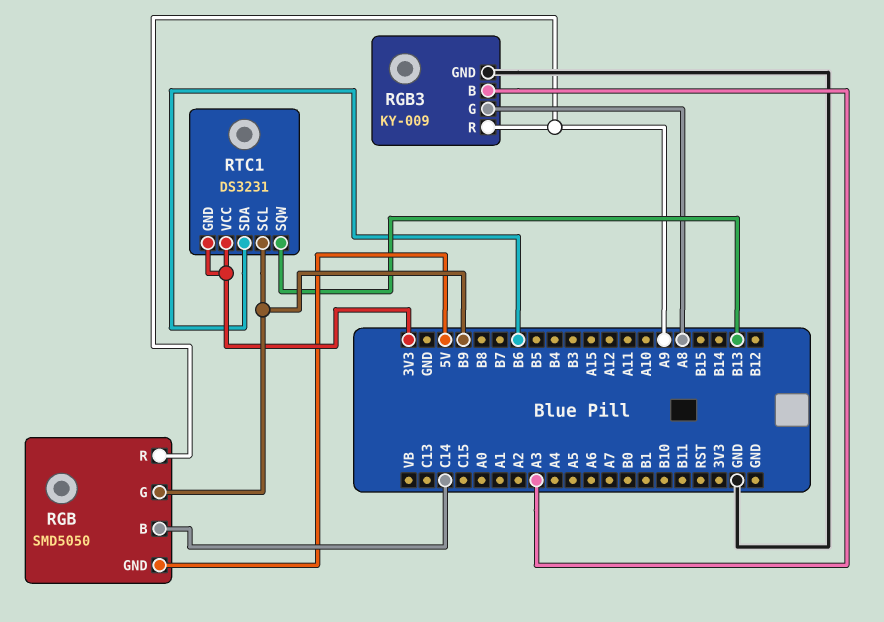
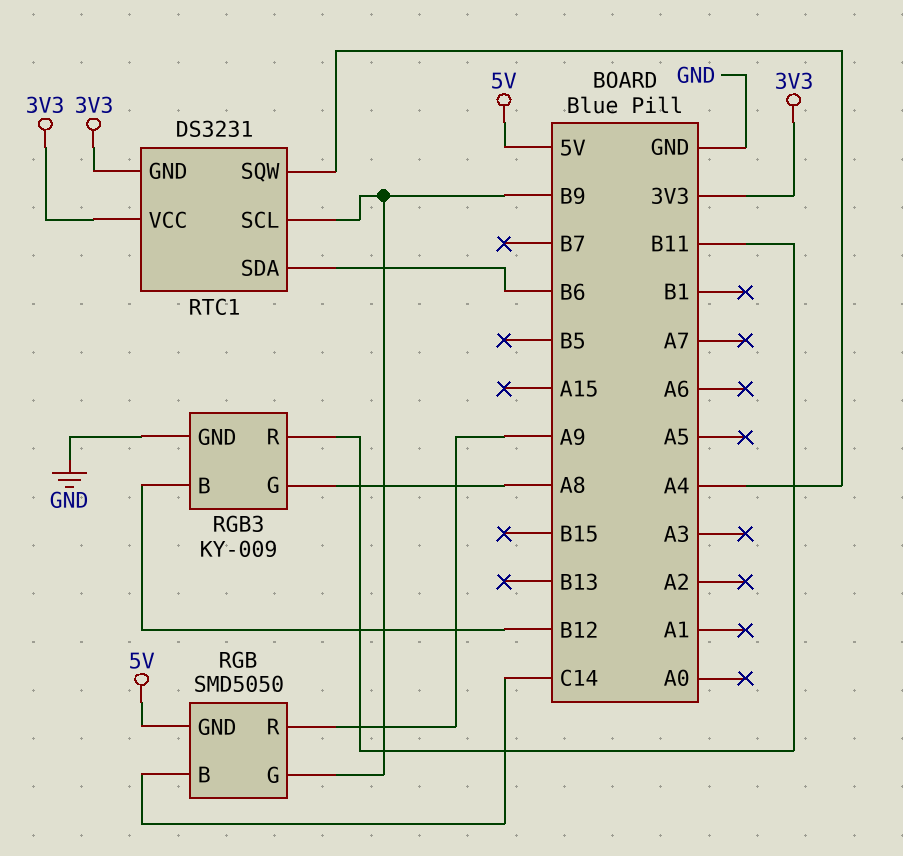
RGB3 pin B: A3 -> B12
RGB3 pin R: A9 -> B11
RTC1 pin SQW: B13 -> A4

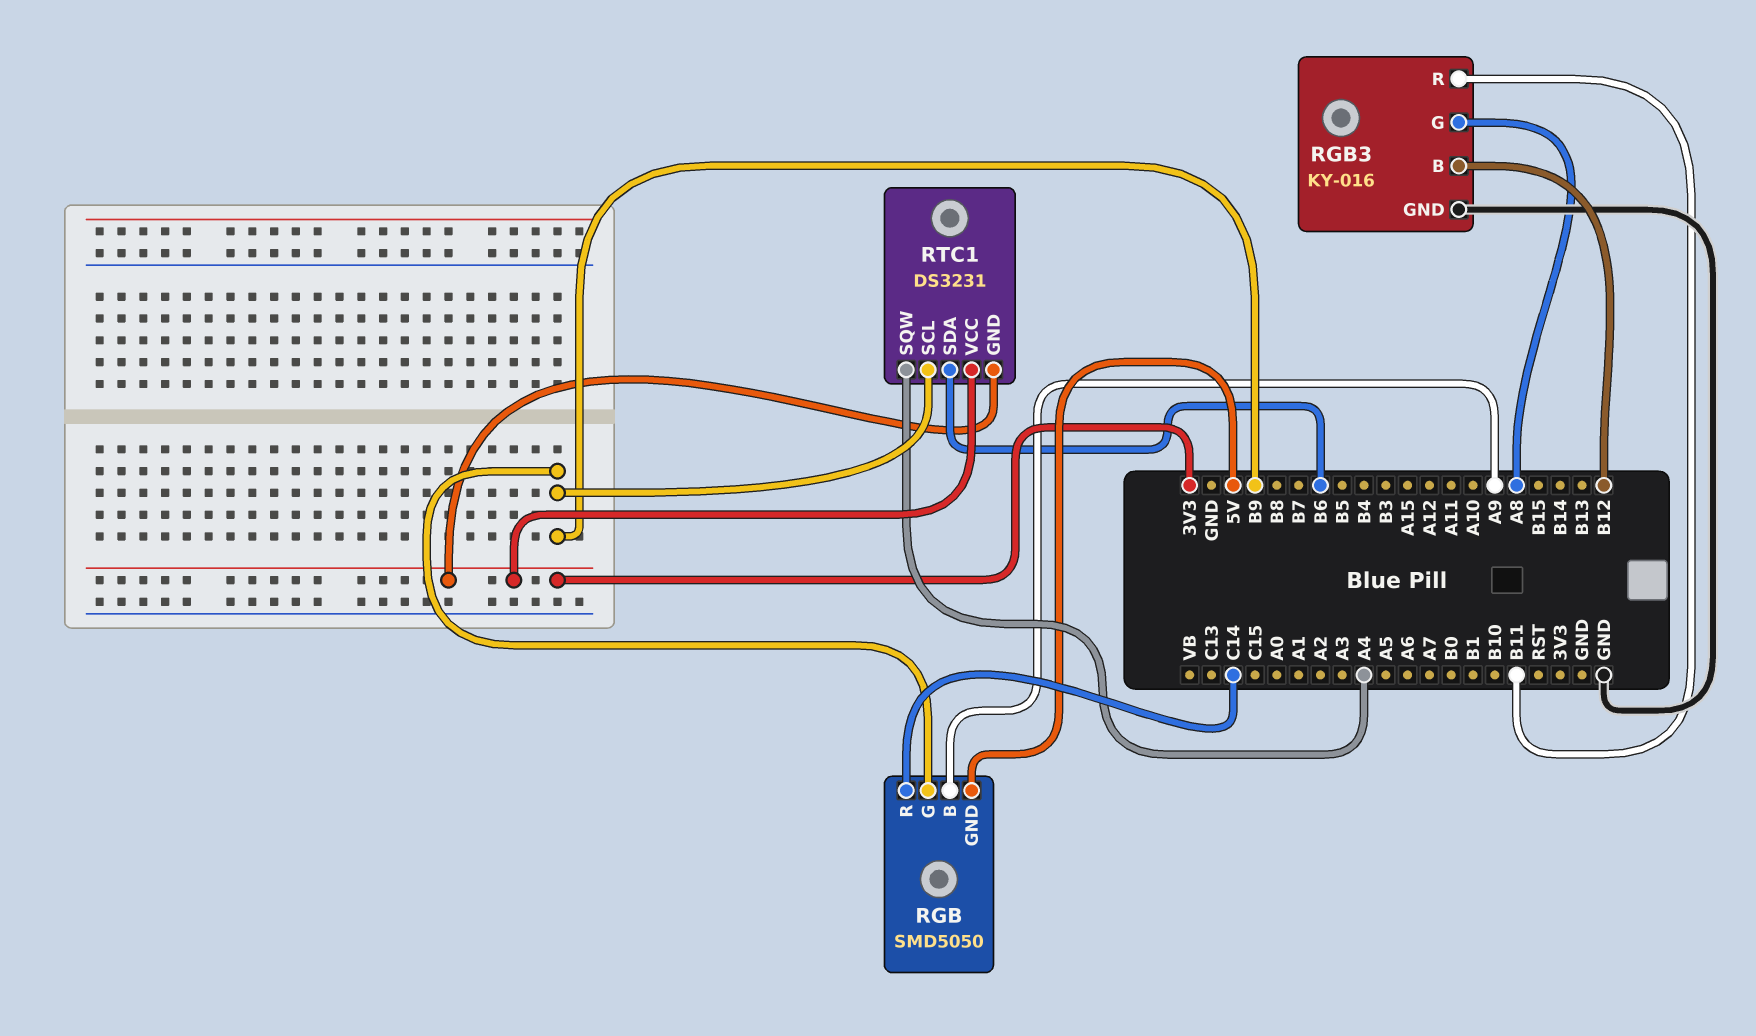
RGB pin B: C14 -> A9
RGB pin R: A9 -> C14
RGB3: KY-009 -> KY-016

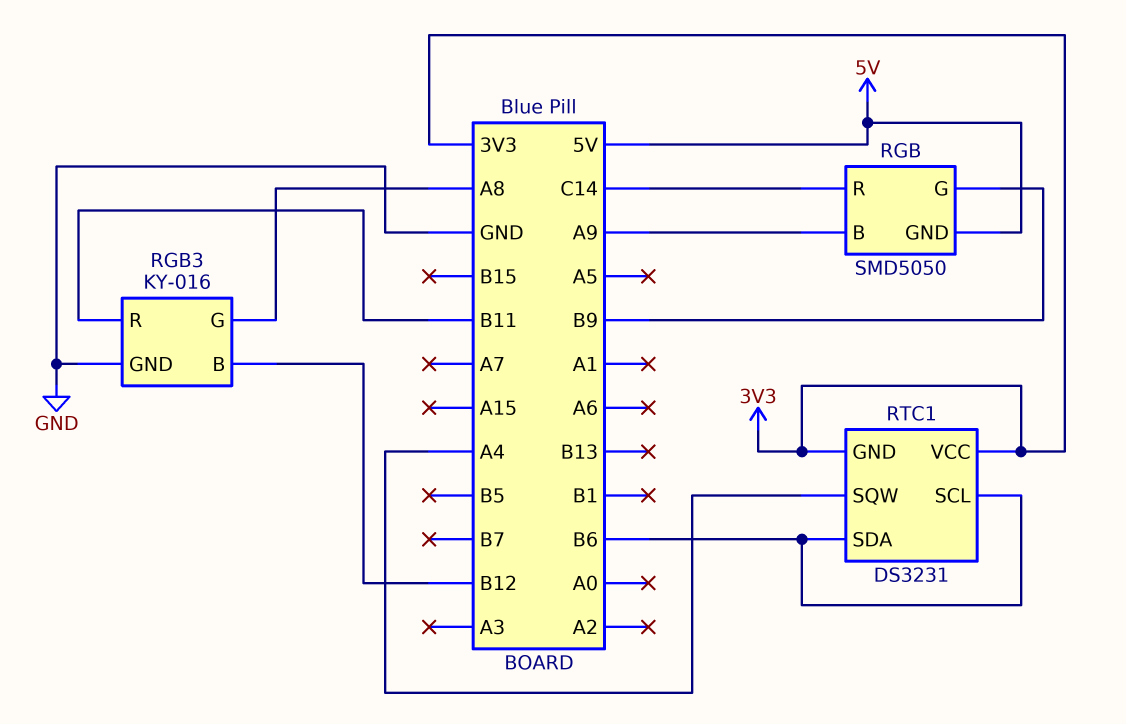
RTC1 pin SCL: B9 -> B6

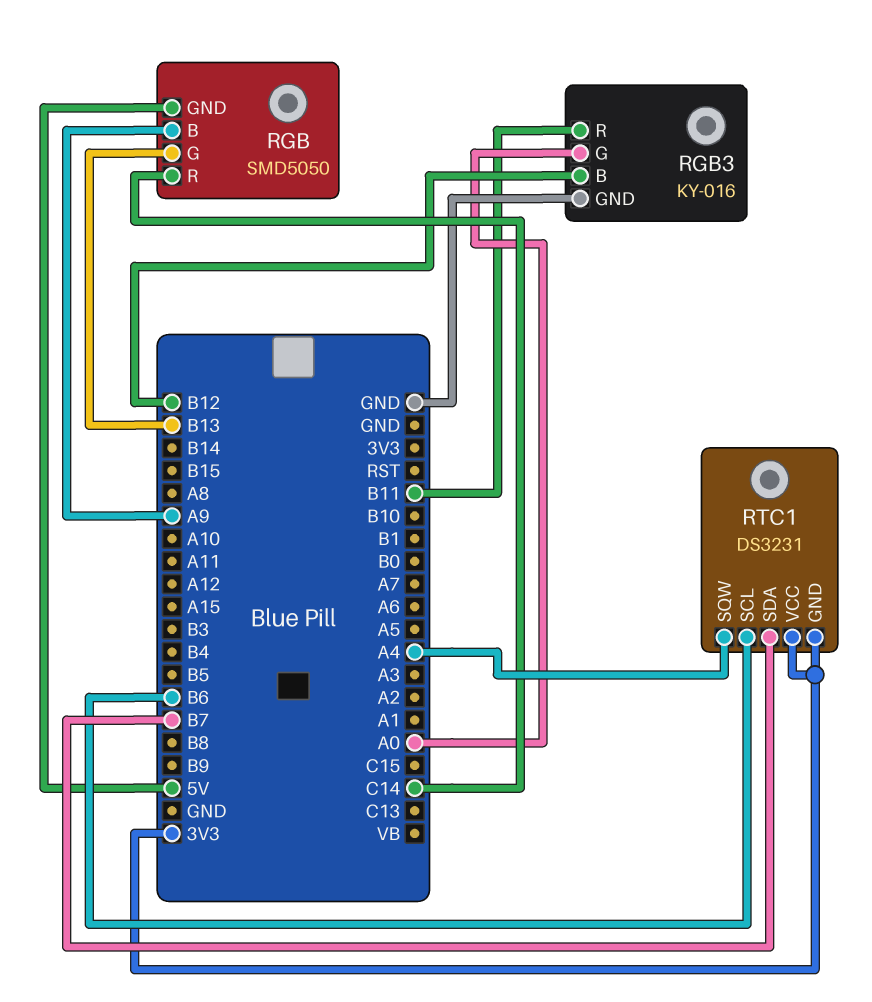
RGB pin G: B9 -> B13
RGB3 pin G: A8 -> A0
RTC1 pin SDA: B6 -> B7

